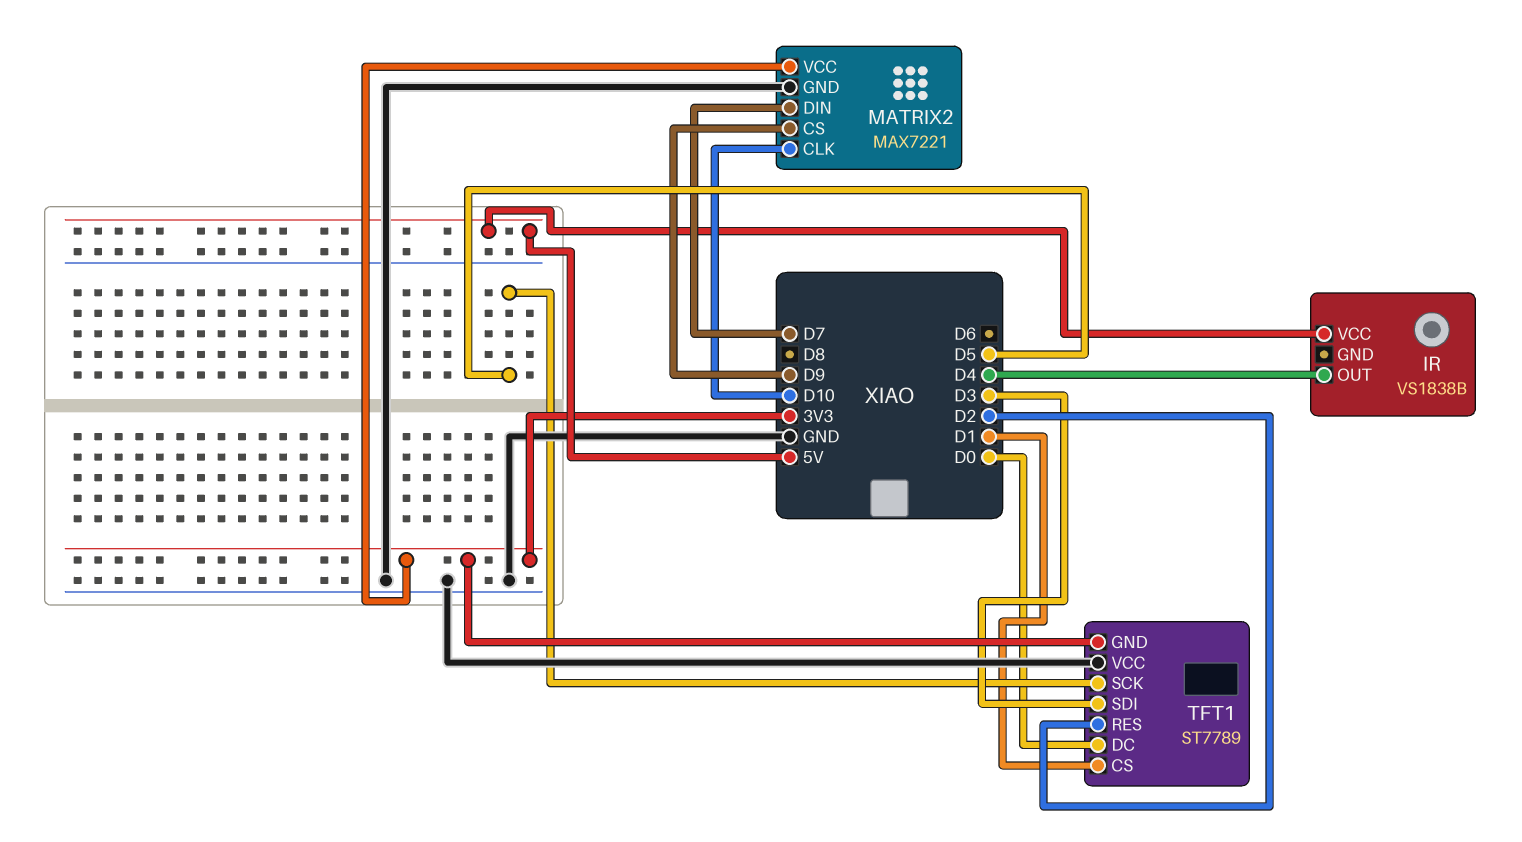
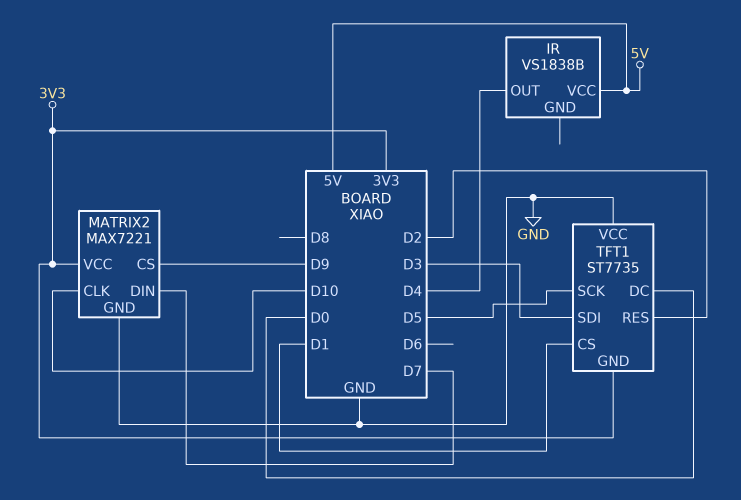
TFT1: ST7789 -> ST7735

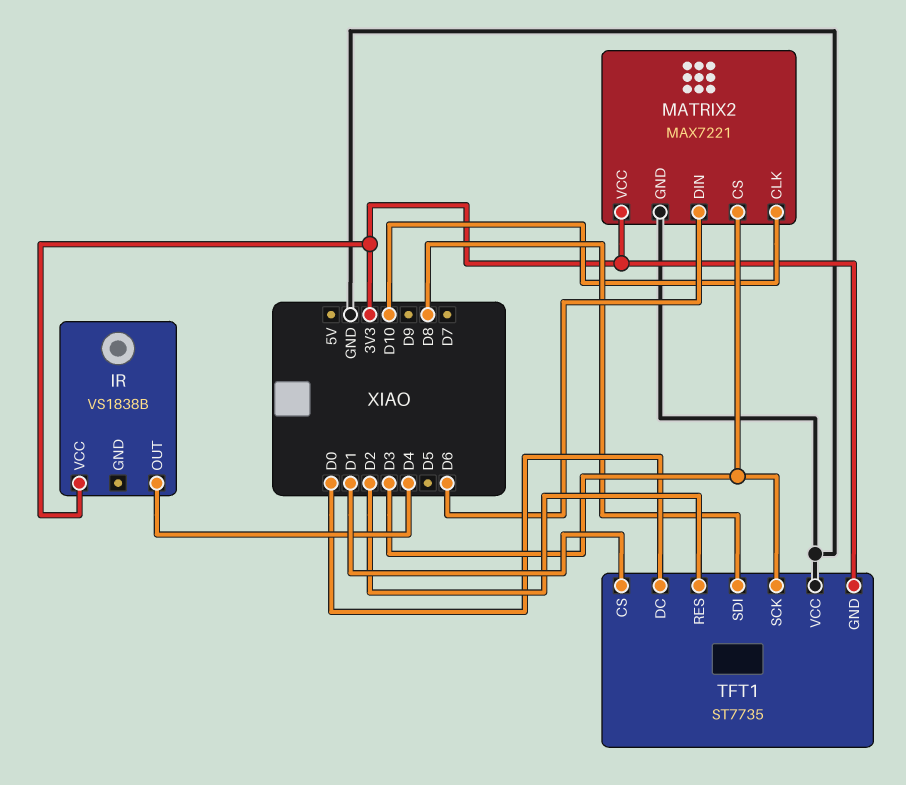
IR pin VCC: 5V -> 3V3
MATRIX2 pin CS: D9 -> D3
MATRIX2 pin DIN: D7 -> D6
TFT1 pin SCK: D5 -> D3
TFT1 pin SDI: D3 -> D8

